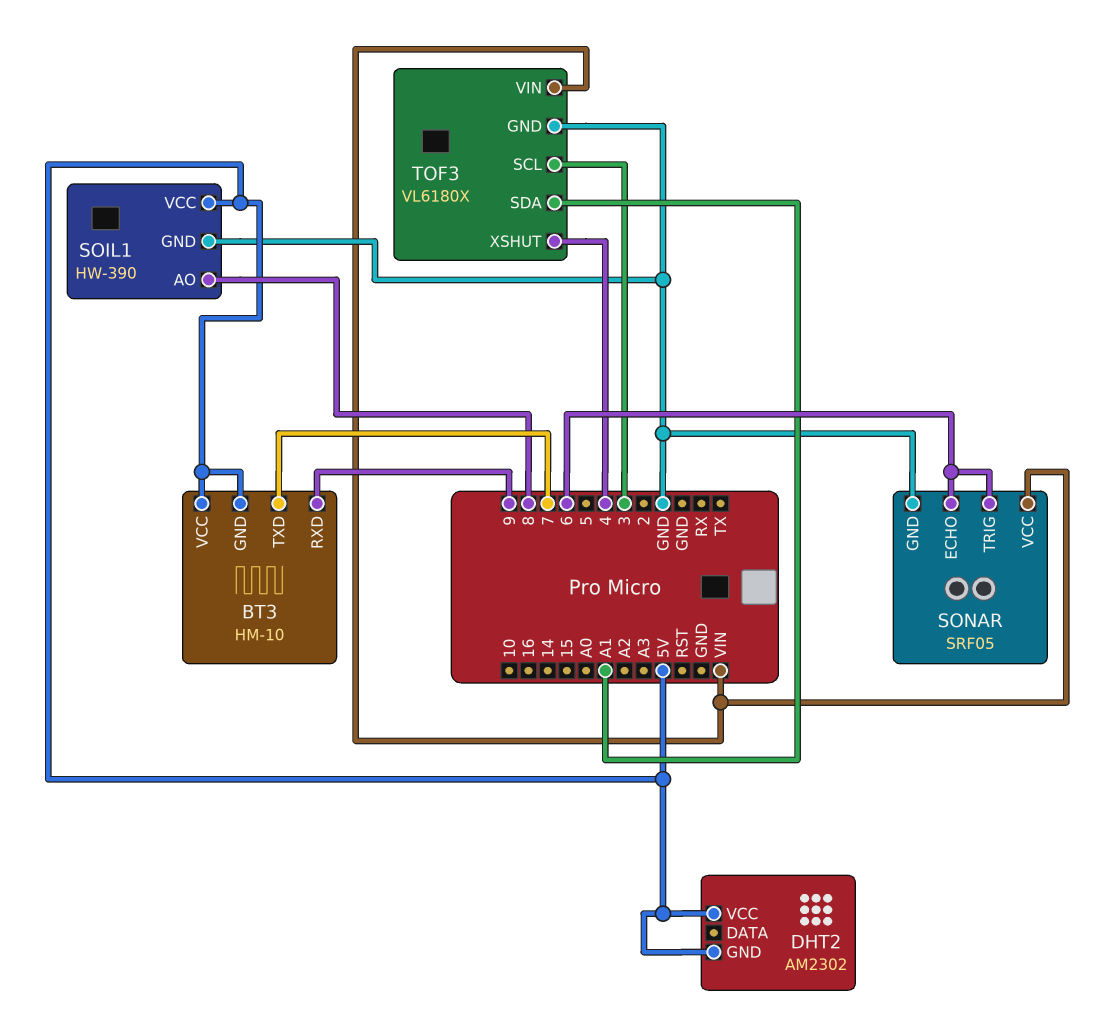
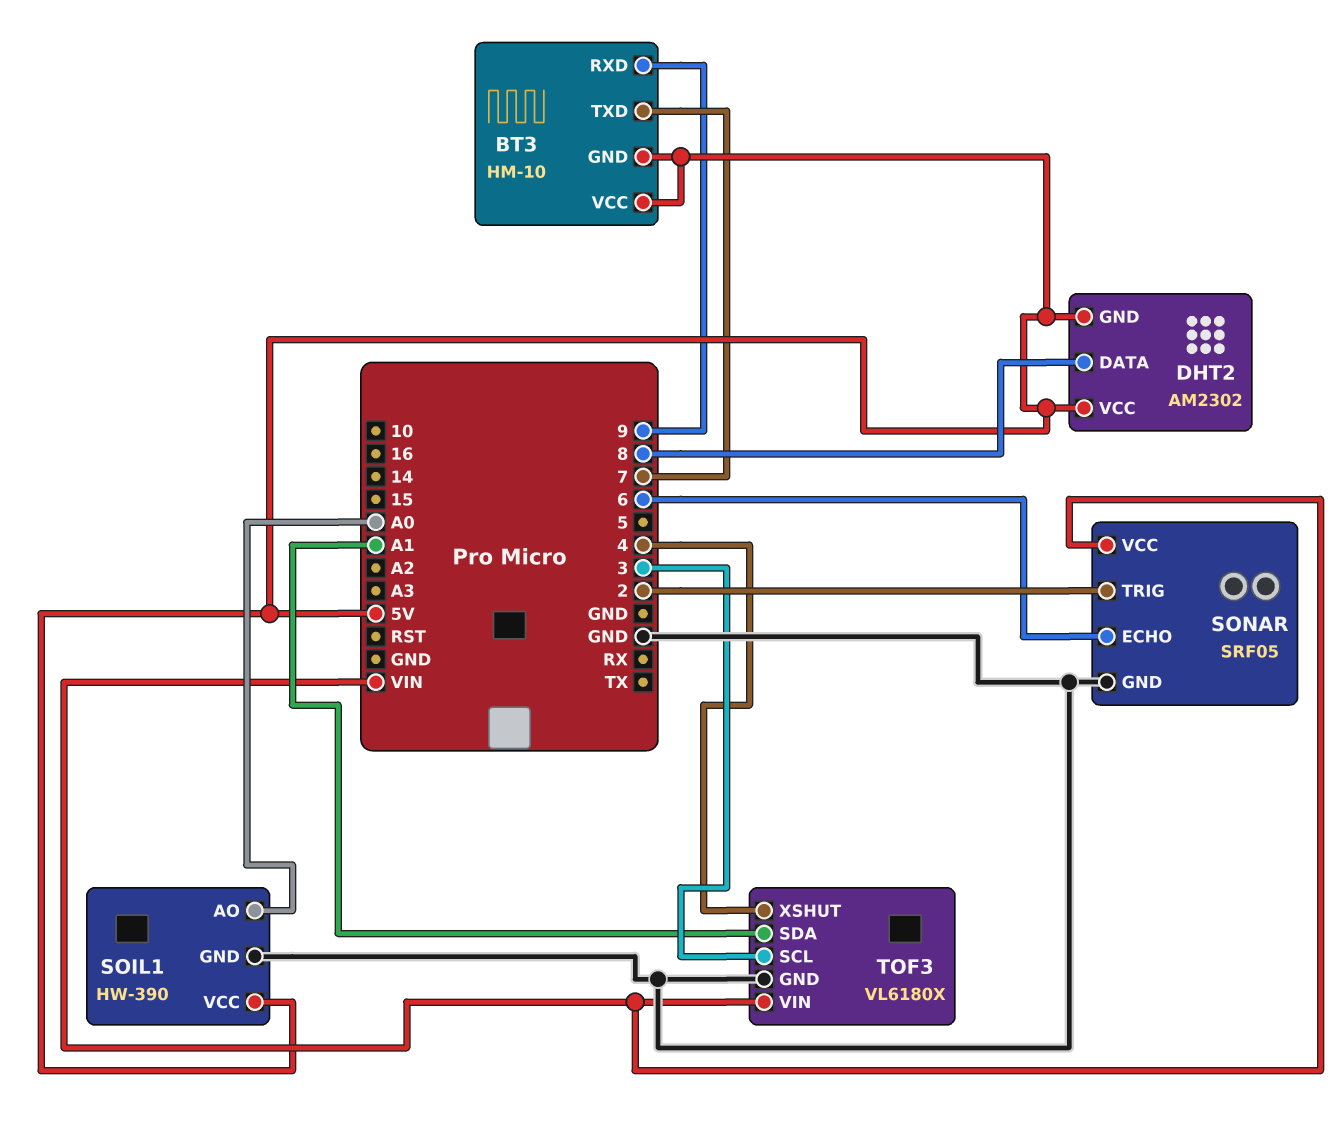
DHT2 pin DATA: none -> 8
SOIL1 pin AO: 8 -> A0
SONAR pin TRIG: 6 -> 2

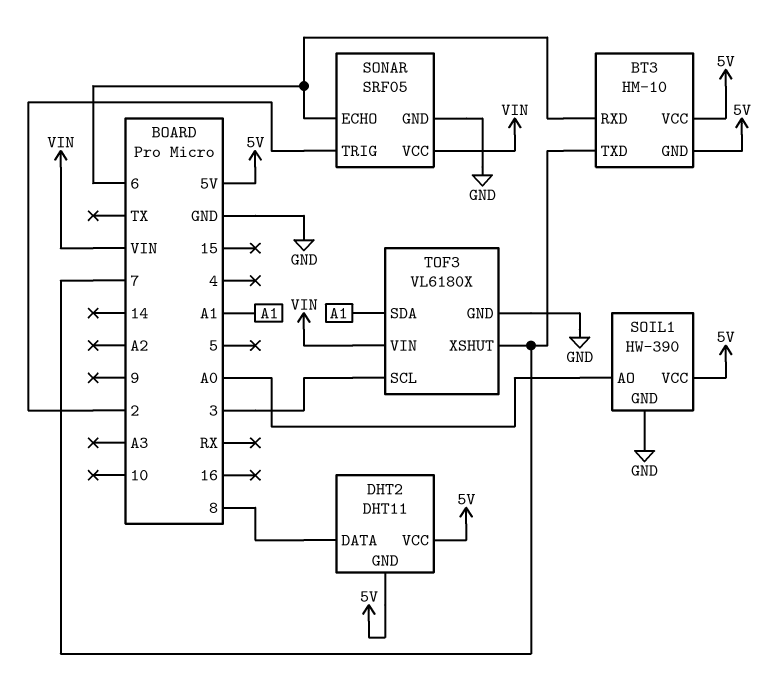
BT3 pin RXD: 9 -> 6
DHT2: AM2302 -> DHT11
TOF3 pin XSHUT: 4 -> 7

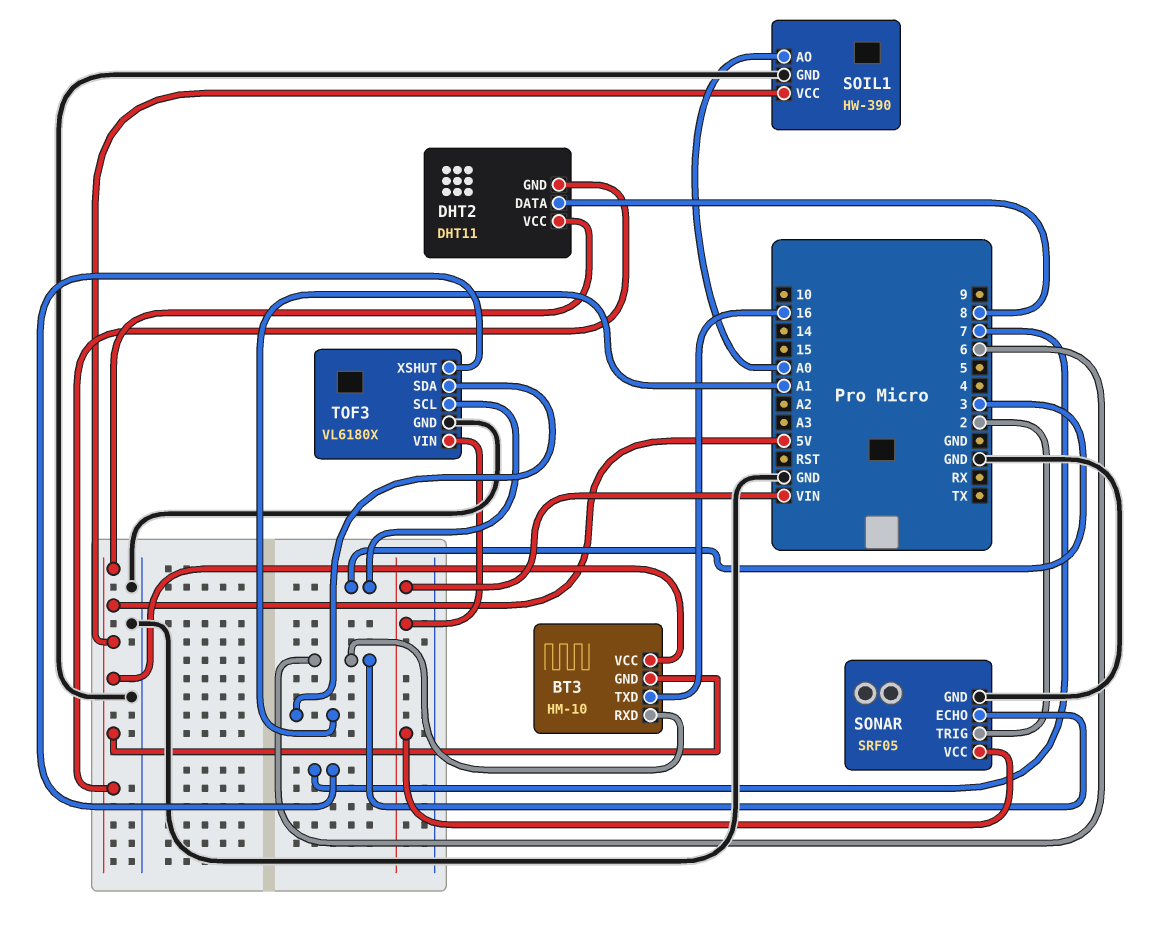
BT3 pin TXD: 7 -> 16

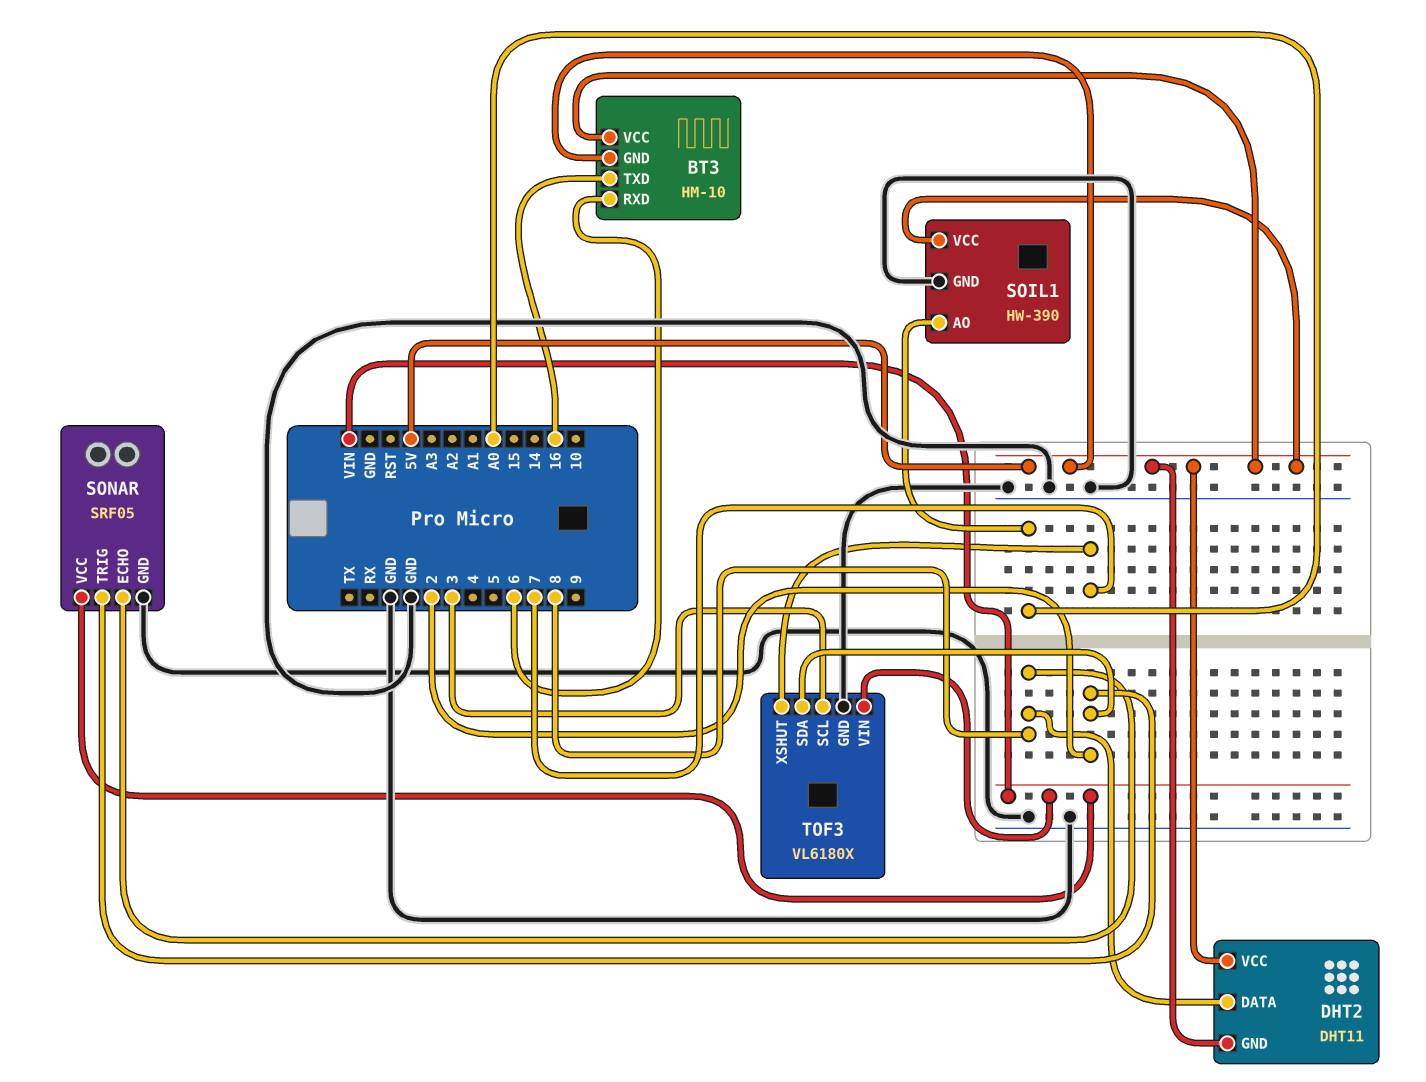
SONAR pin ECHO: 6 -> 8
TOF3 pin SDA: A1 -> 2

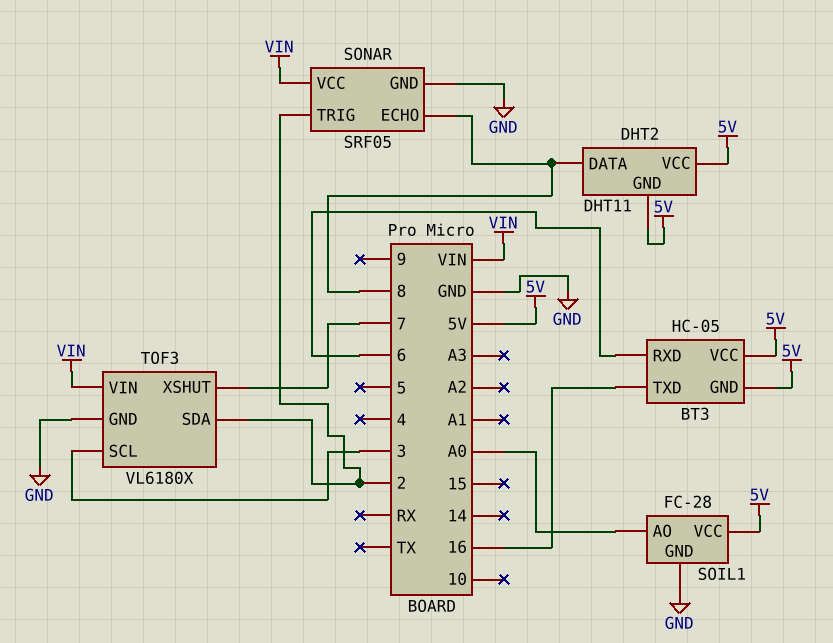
BT3: HM-10 -> HC-05
SOIL1: HW-390 -> FC-28

